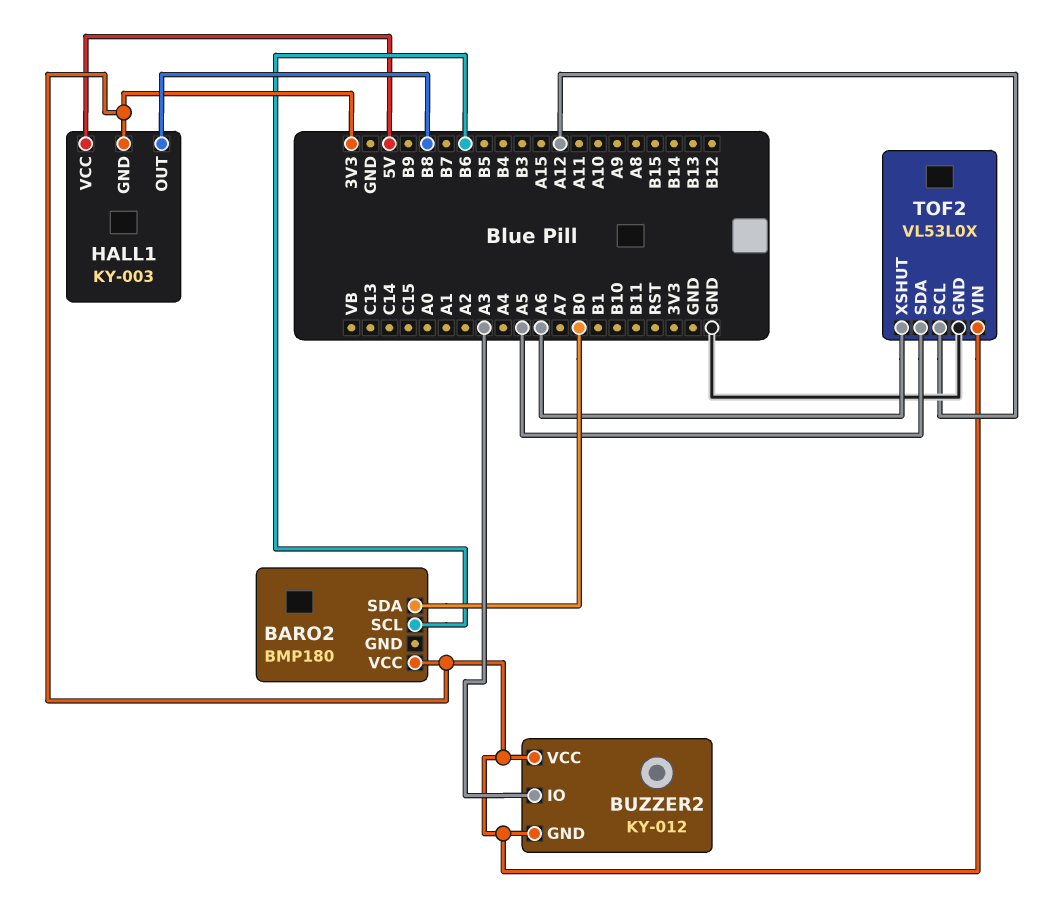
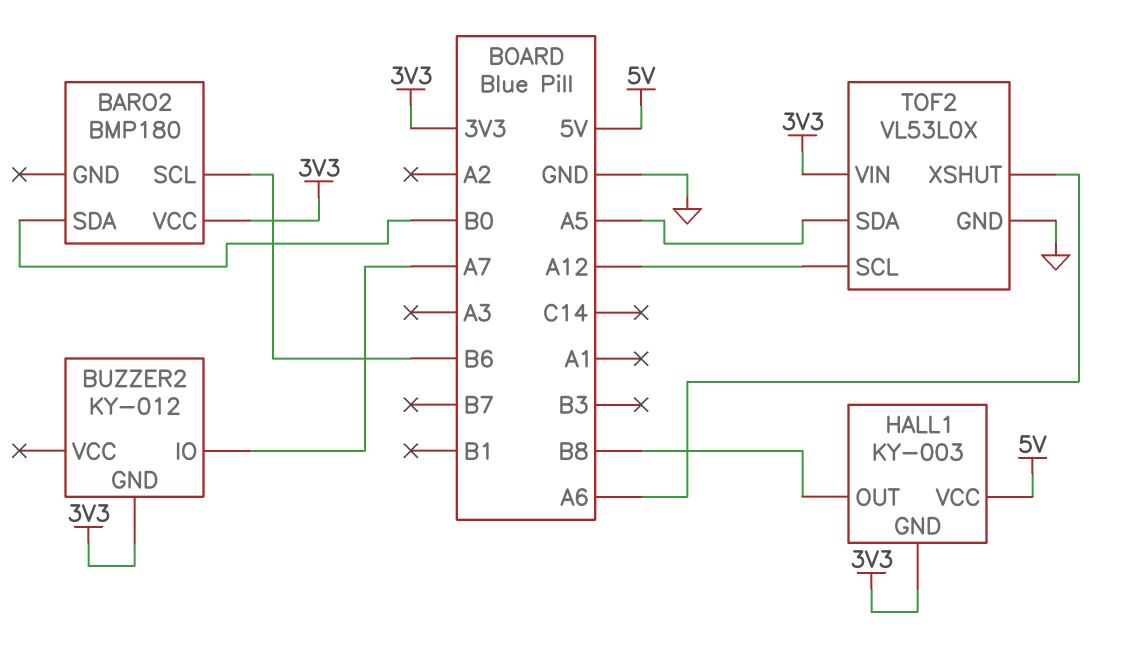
BUZZER2 pin IO: A3 -> A7
BUZZER2 pin VCC: 3V3 -> none

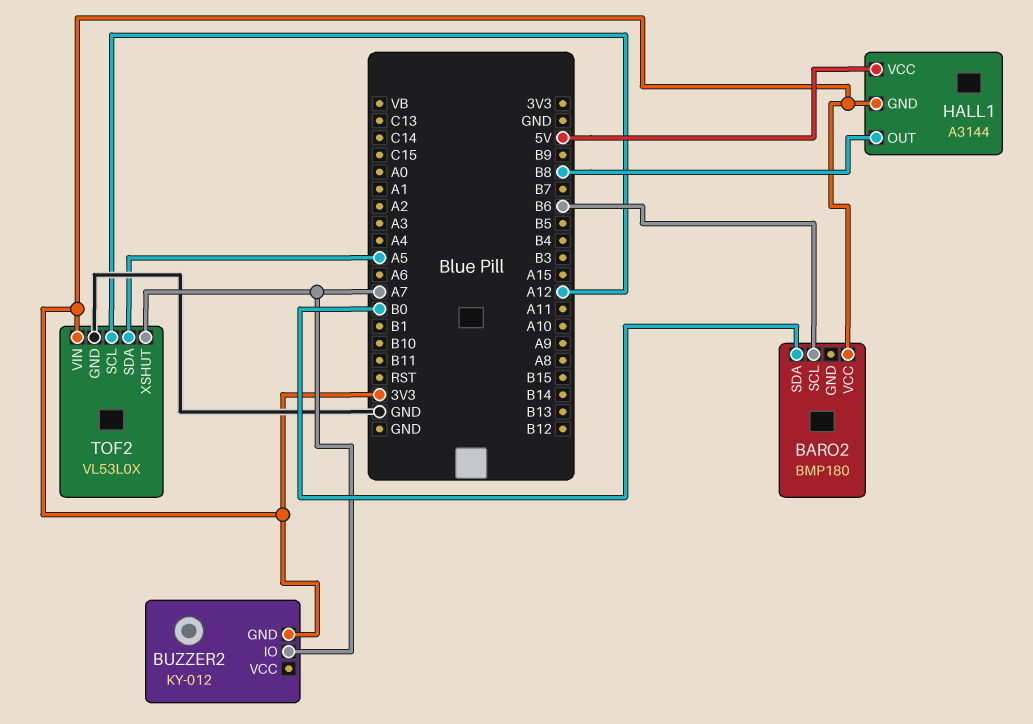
HALL1: KY-003 -> A3144
TOF2 pin XSHUT: A6 -> A7

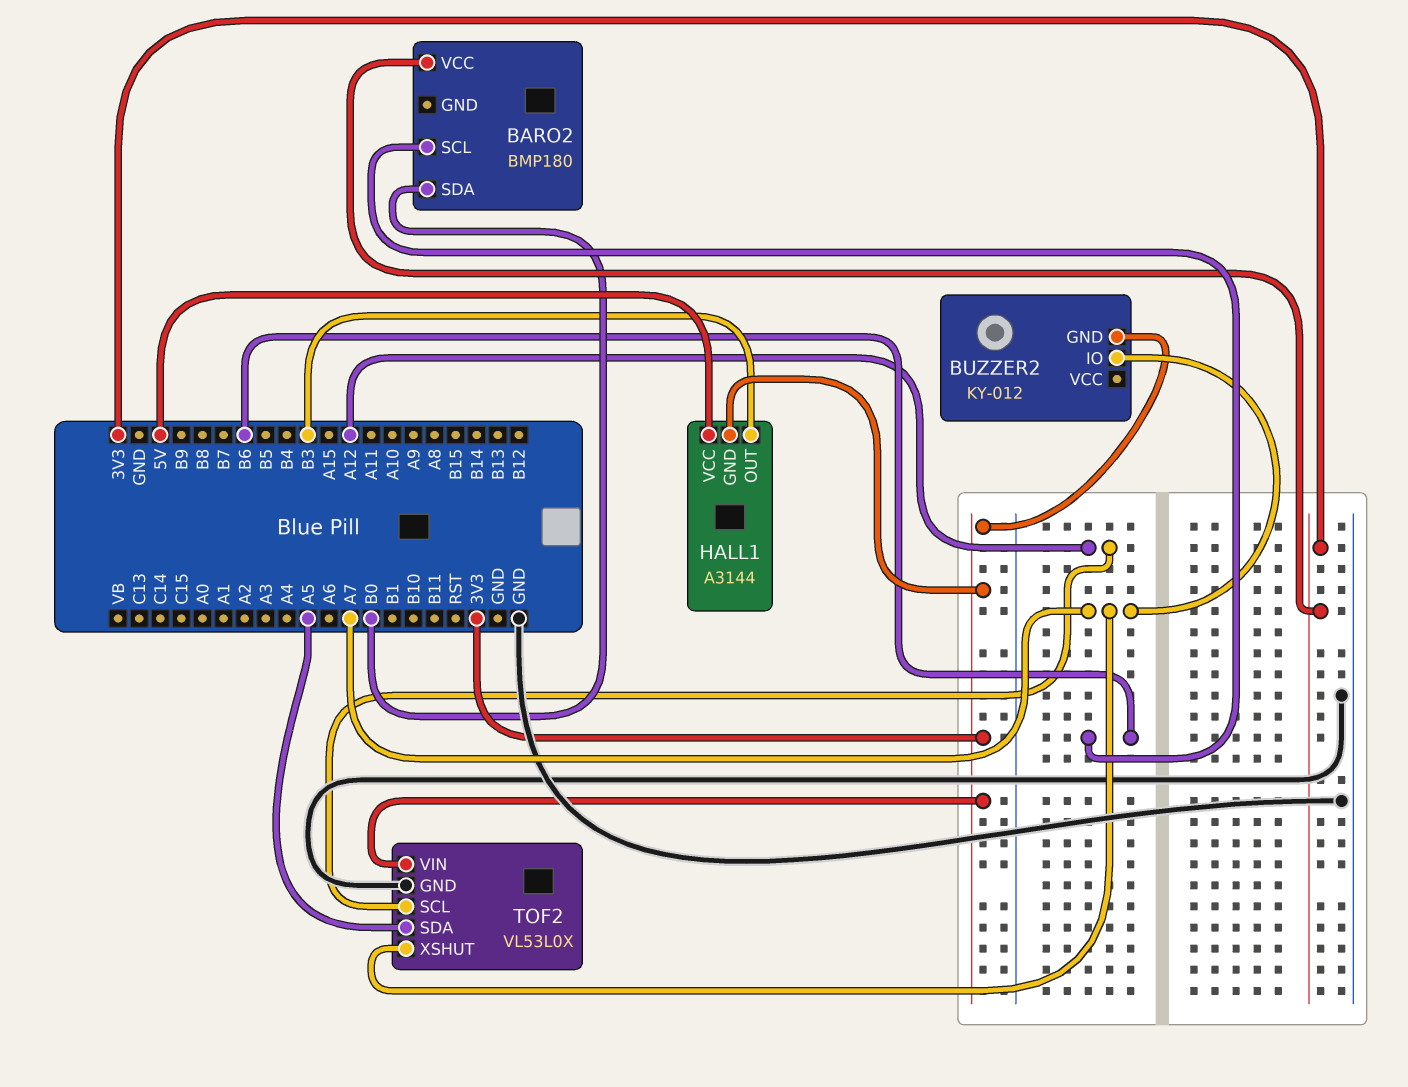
HALL1 pin OUT: B8 -> B3

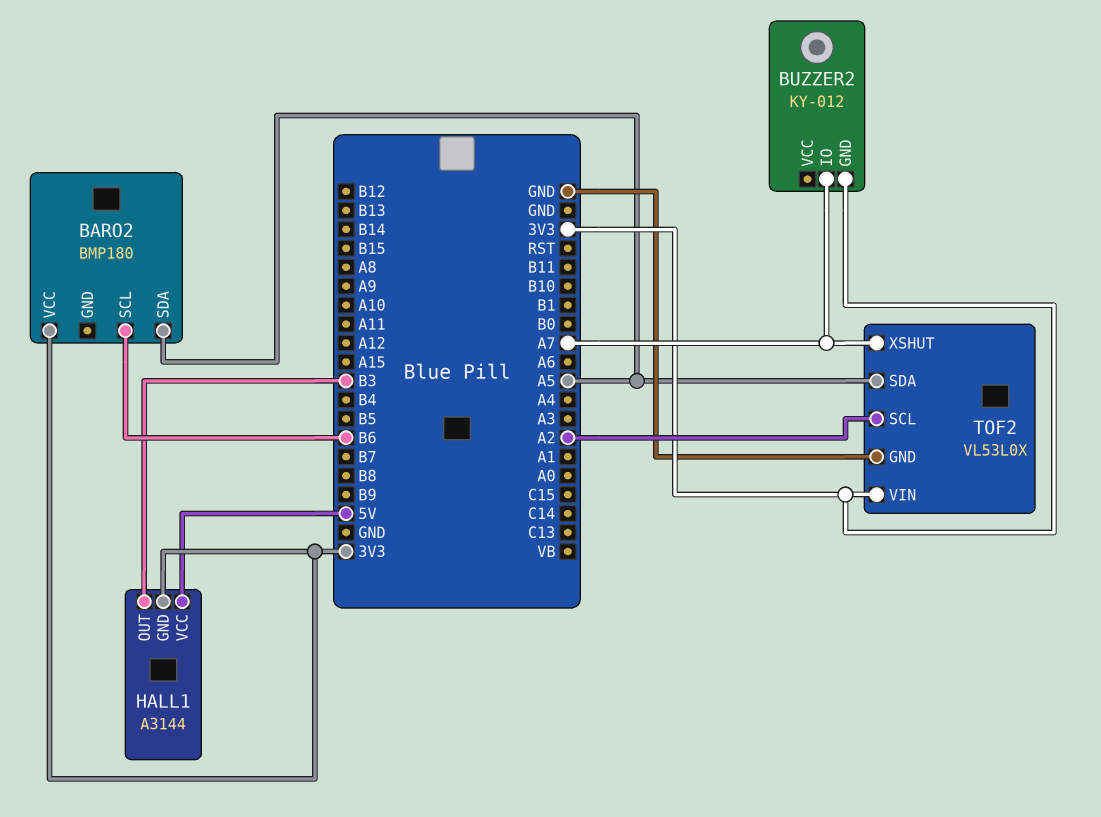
BARO2 pin SDA: B0 -> A5
TOF2 pin SCL: A12 -> A2

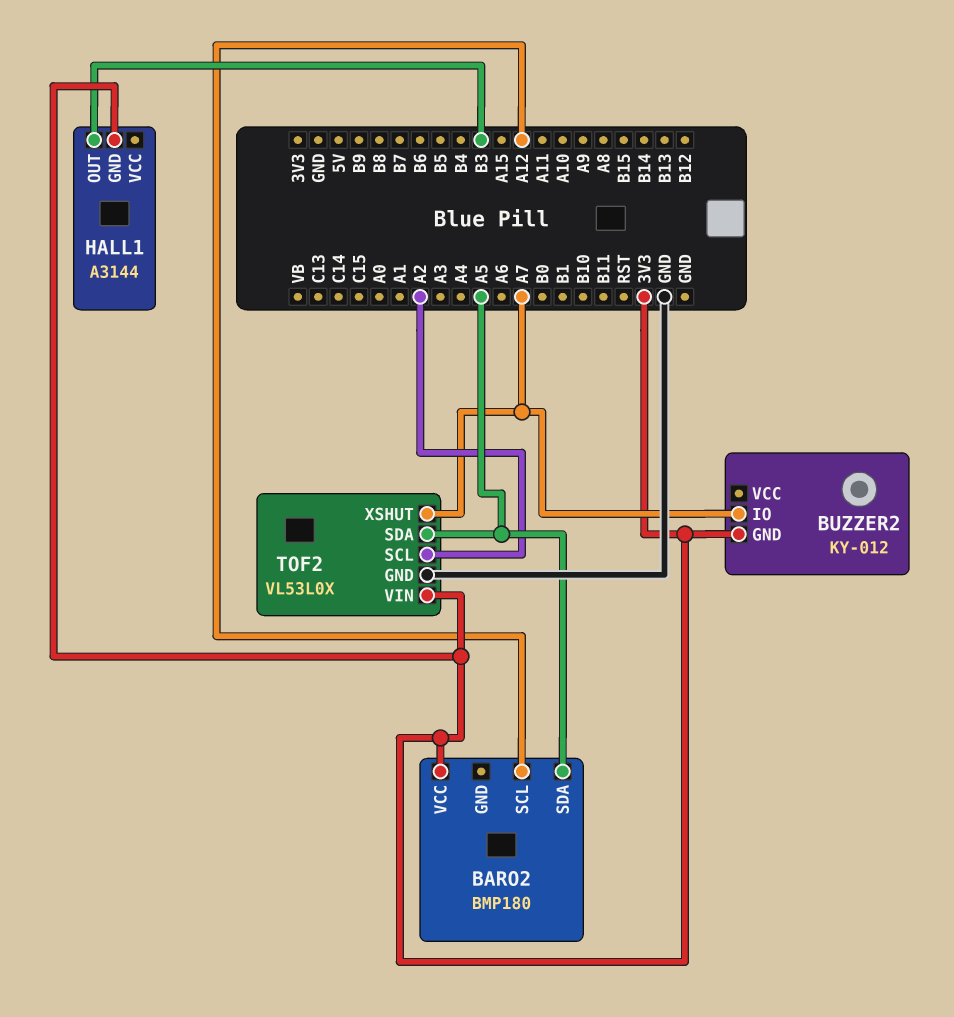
BARO2 pin SCL: B6 -> A12
HALL1 pin VCC: 5V -> none

